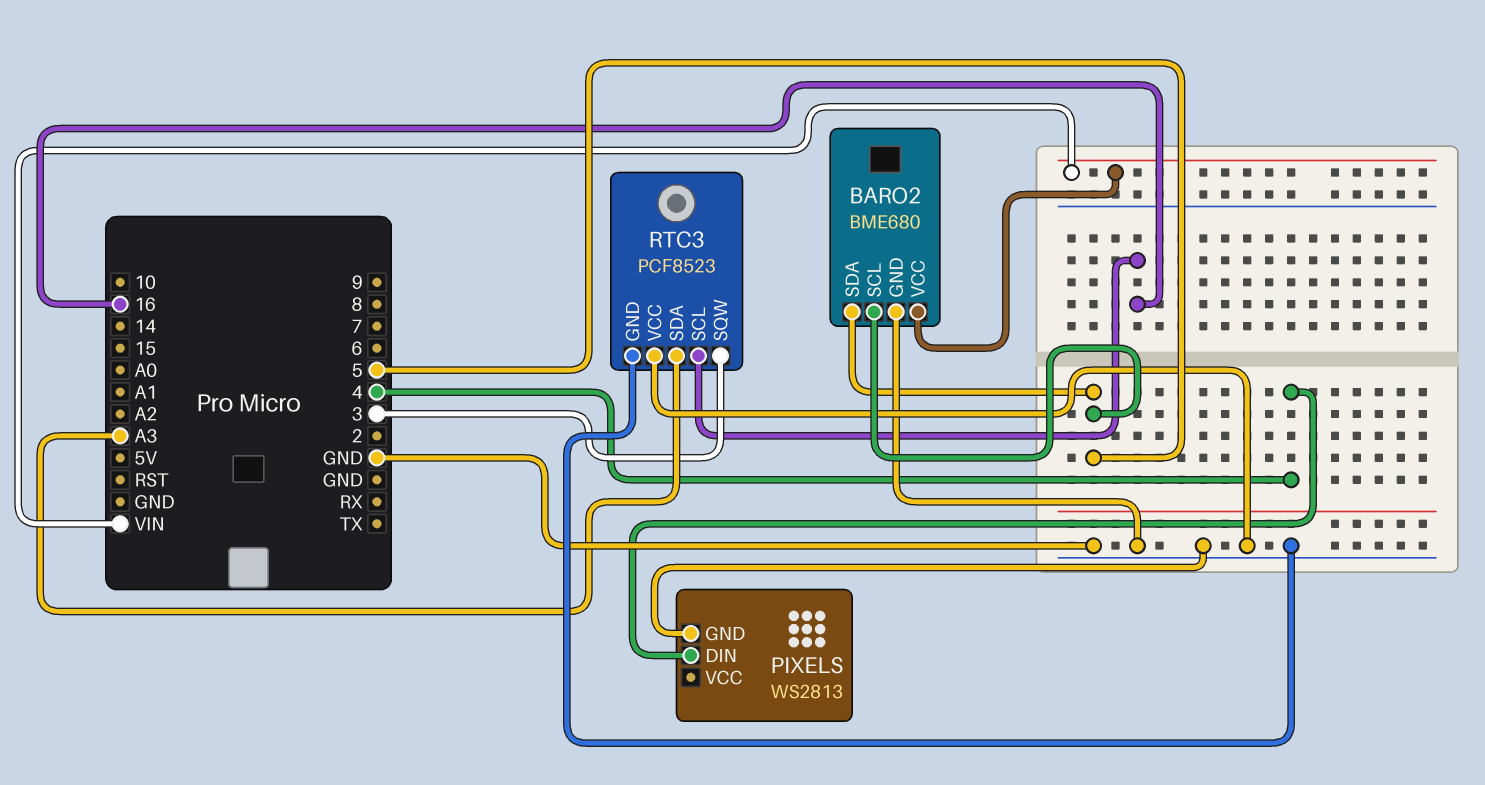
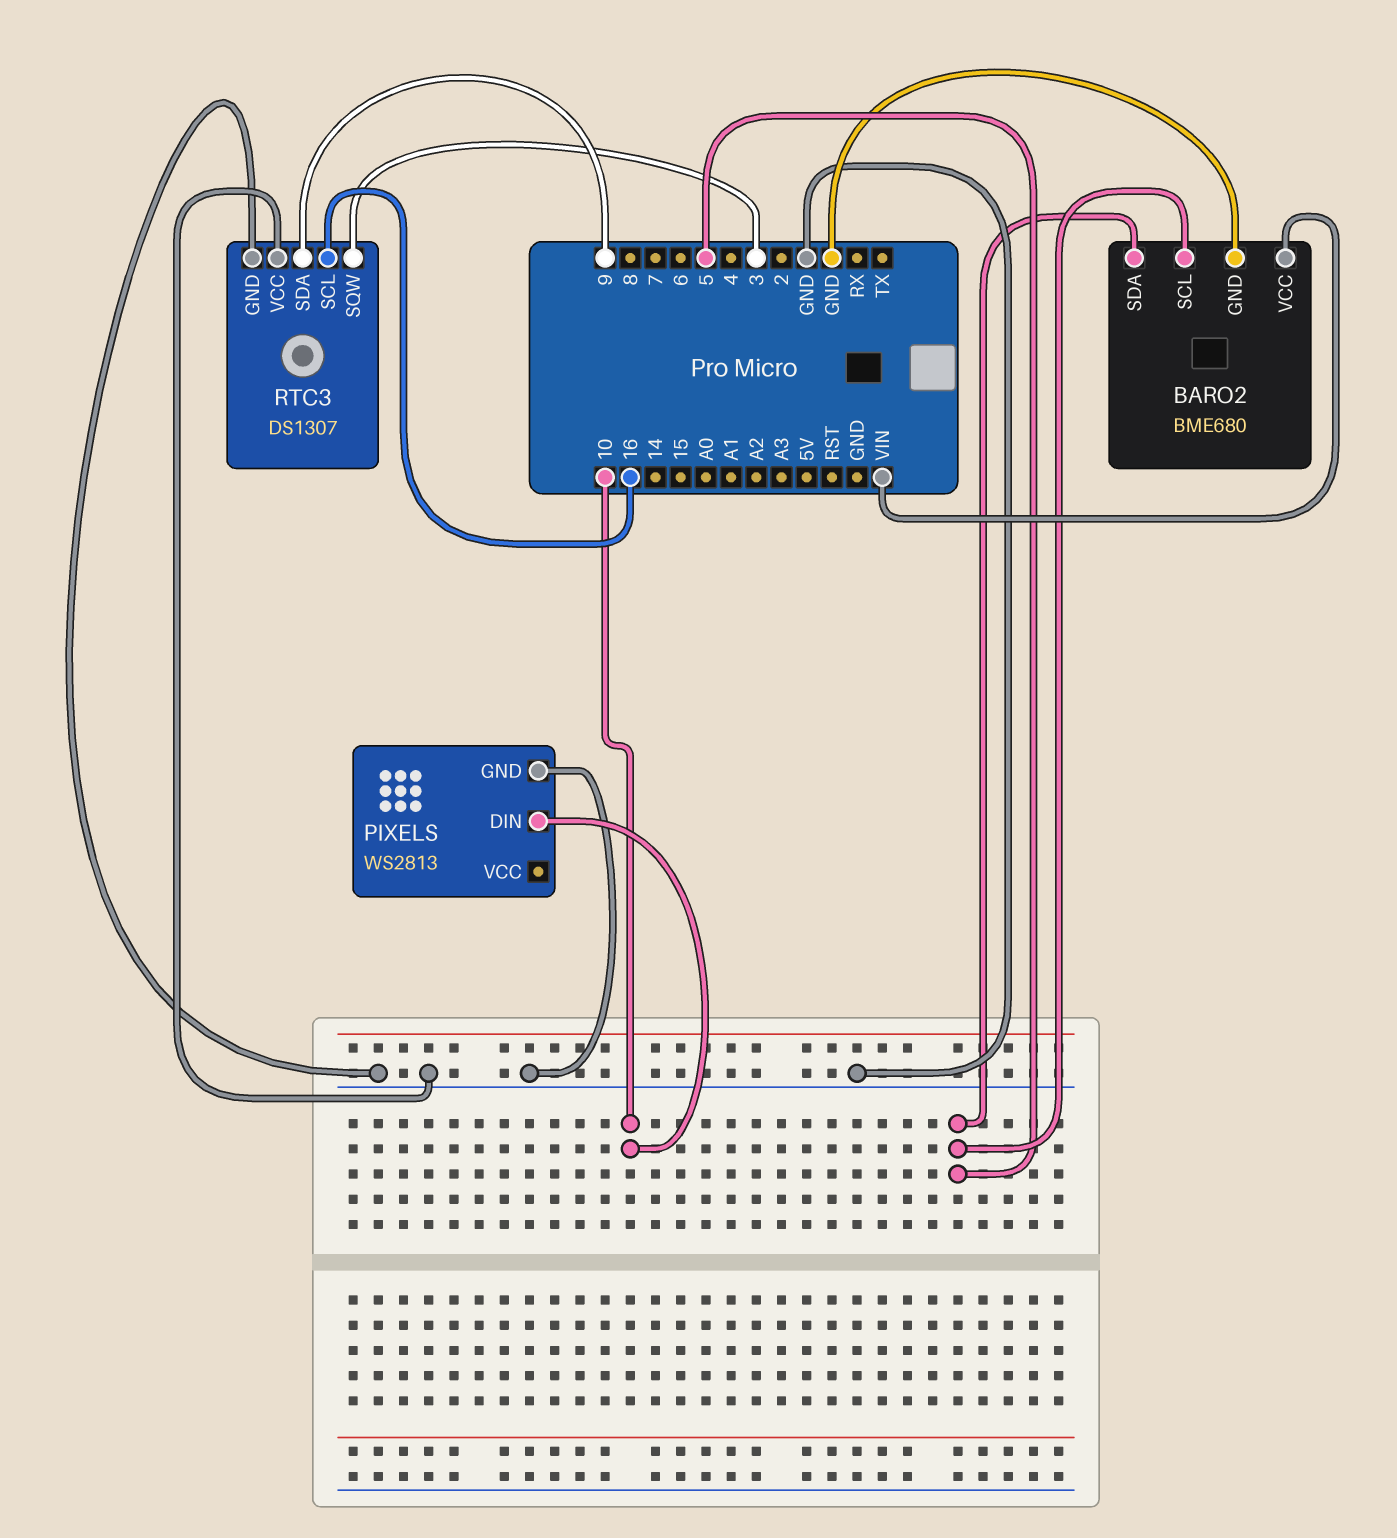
PIXELS pin DIN: 4 -> 10
RTC3: PCF8523 -> DS1307
RTC3 pin SDA: A3 -> 9

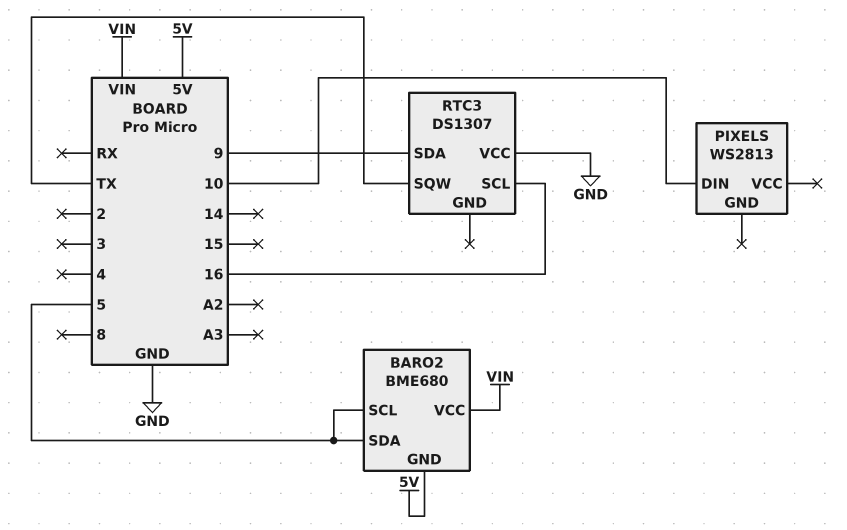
BARO2 pin GND: GND -> 5V
PIXELS pin GND: GND -> none
RTC3 pin GND: GND -> none
RTC3 pin SQW: 3 -> TX

